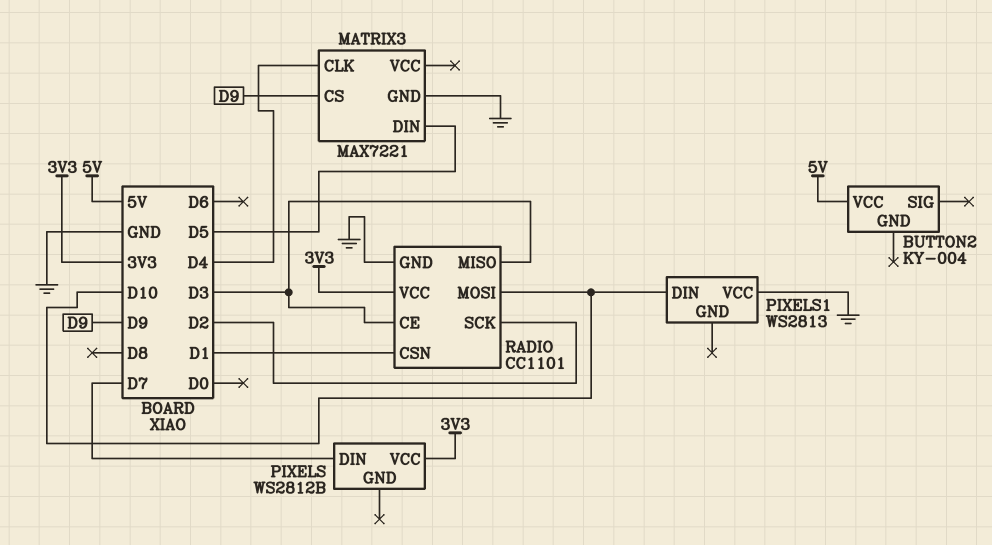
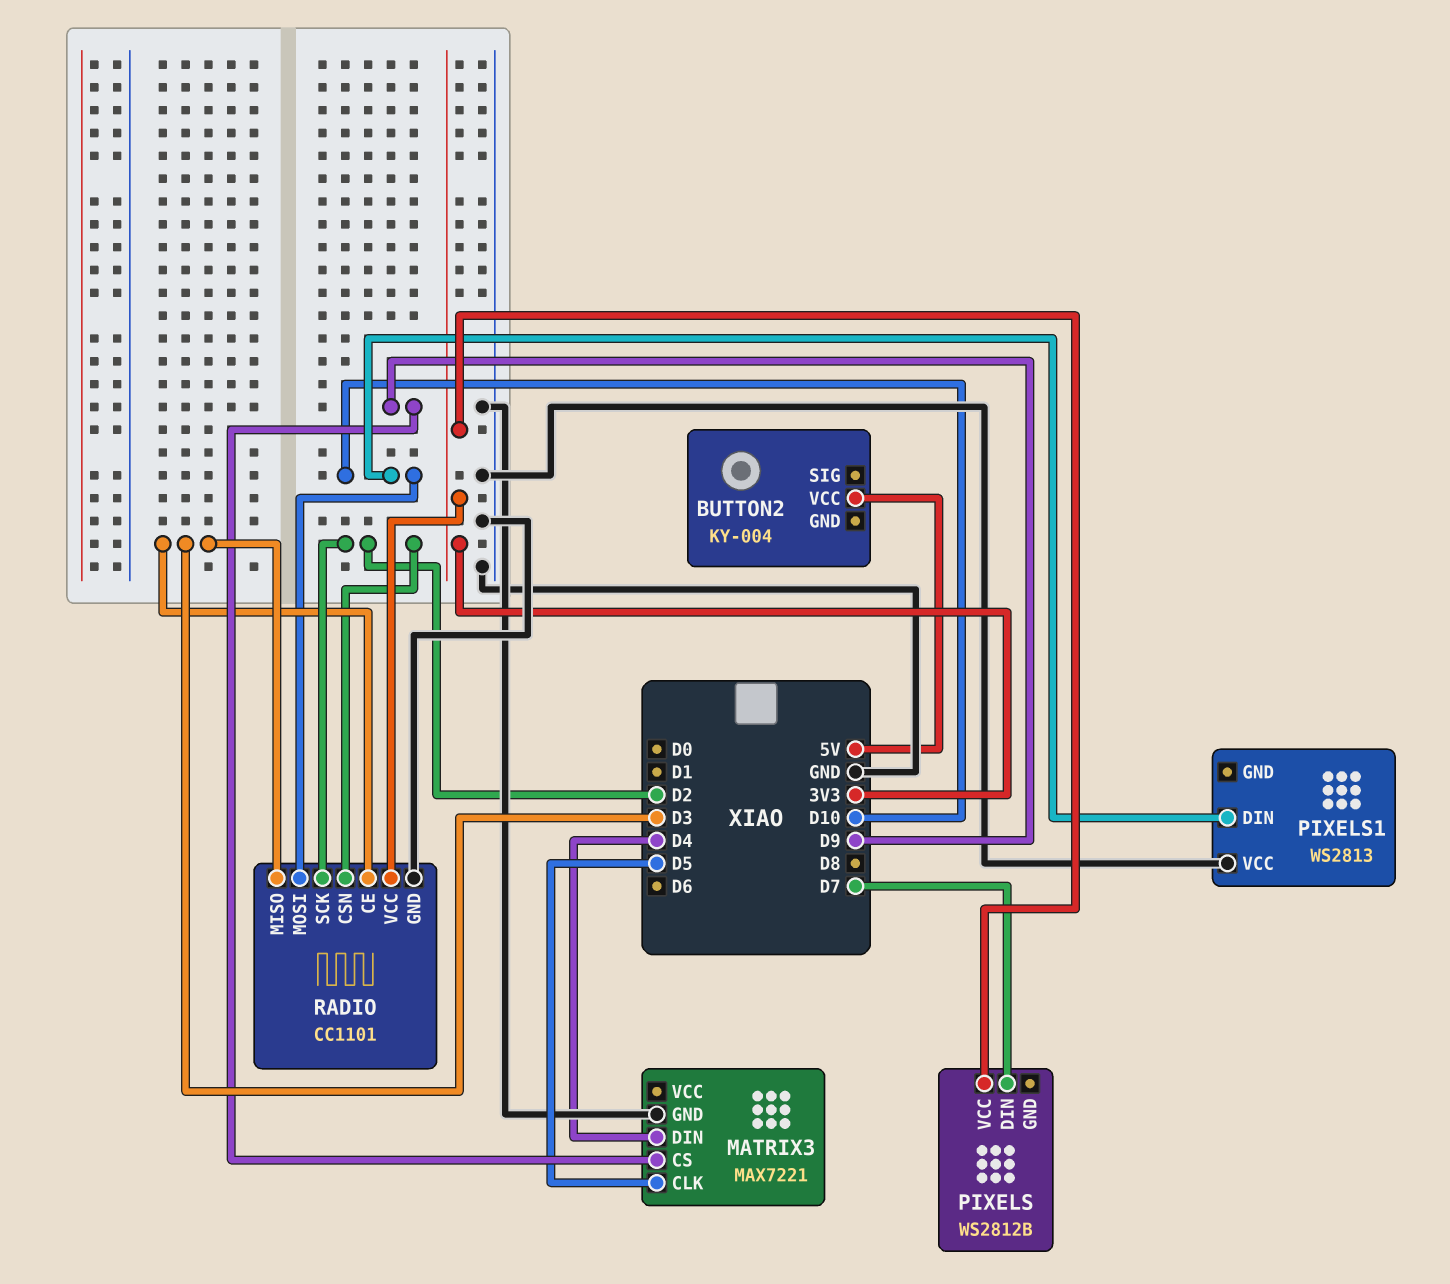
MATRIX3 pin CLK: D4 -> D5
MATRIX3 pin DIN: D5 -> D4
RADIO pin CSN: D1 -> D2

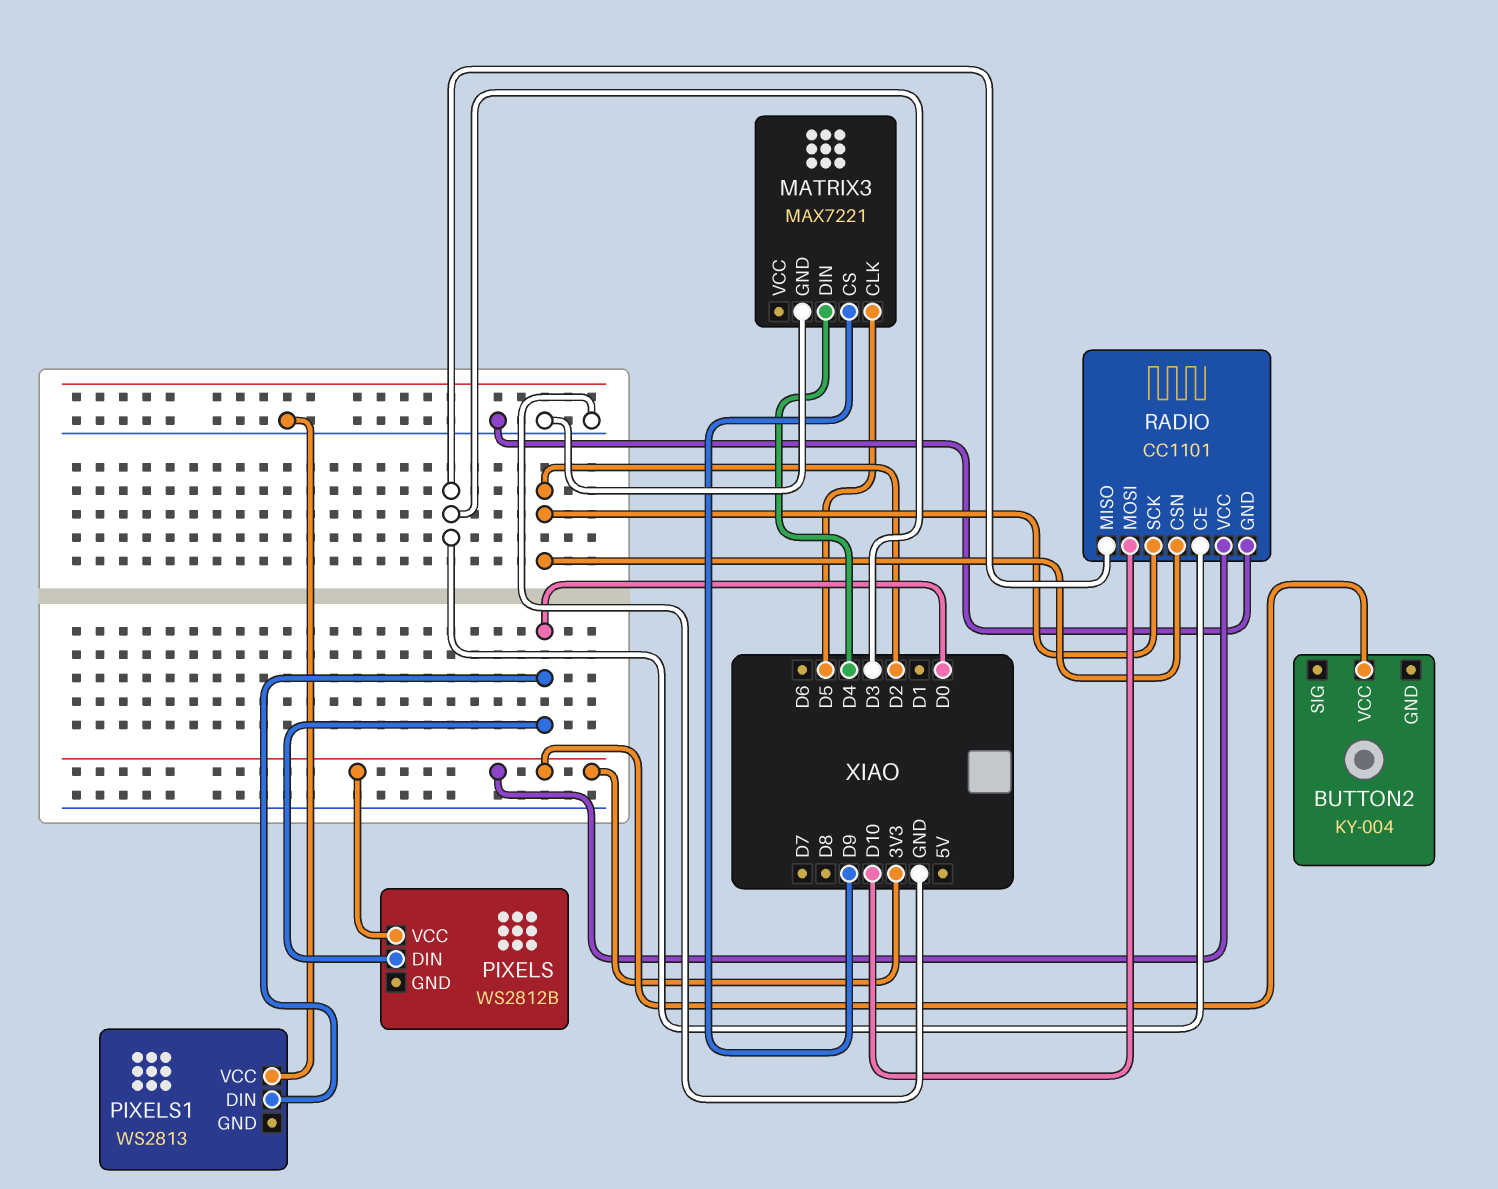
BUTTON2 pin VCC: 5V -> 3V3
PIXELS pin DIN: D7 -> D0
PIXELS1 pin DIN: D10 -> D0

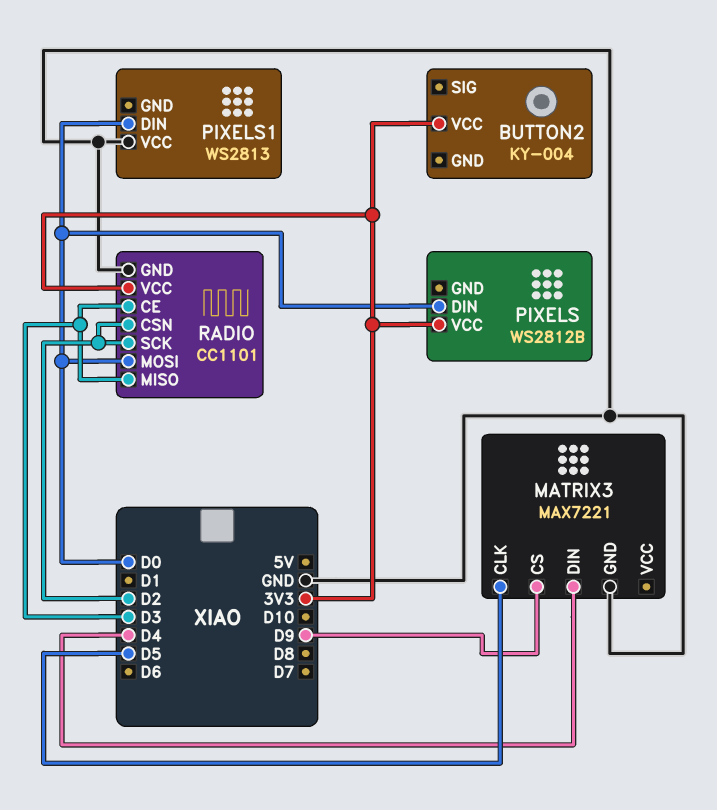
RADIO pin MOSI: D10 -> D0

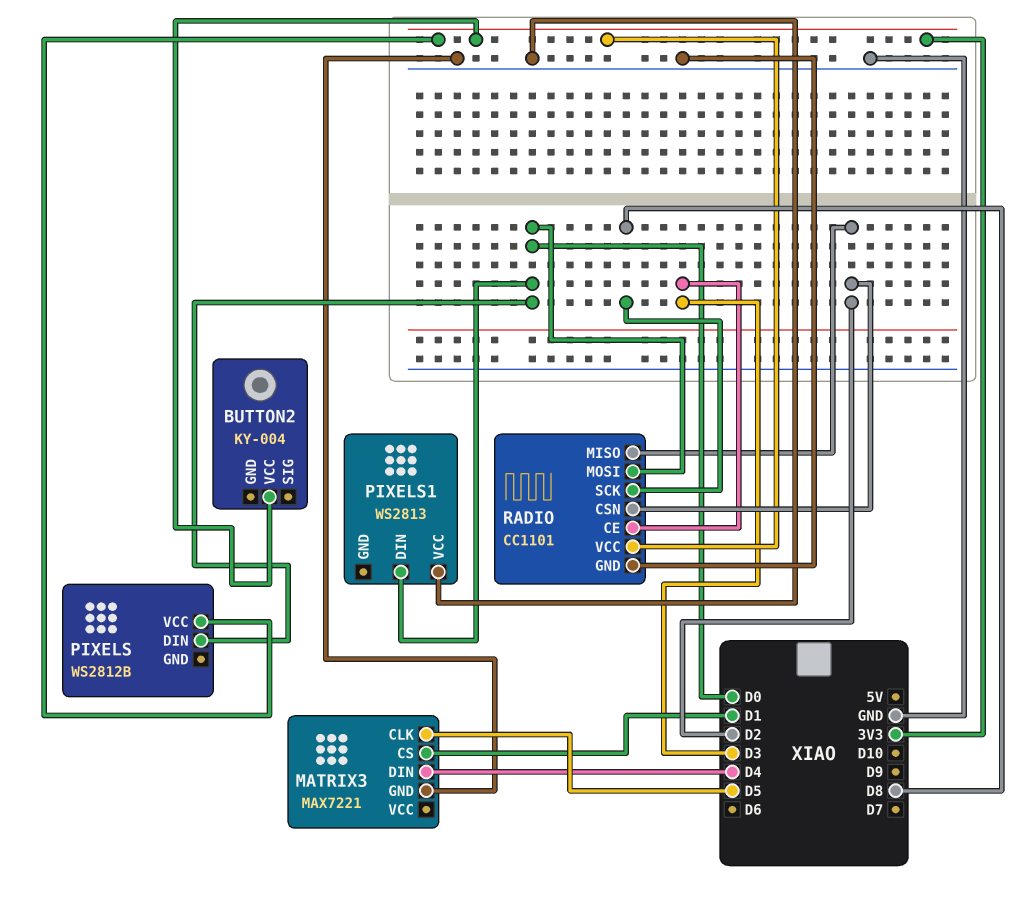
MATRIX3 pin CS: D9 -> D1
RADIO pin MISO: D3 -> D2
RADIO pin SCK: D2 -> D8

